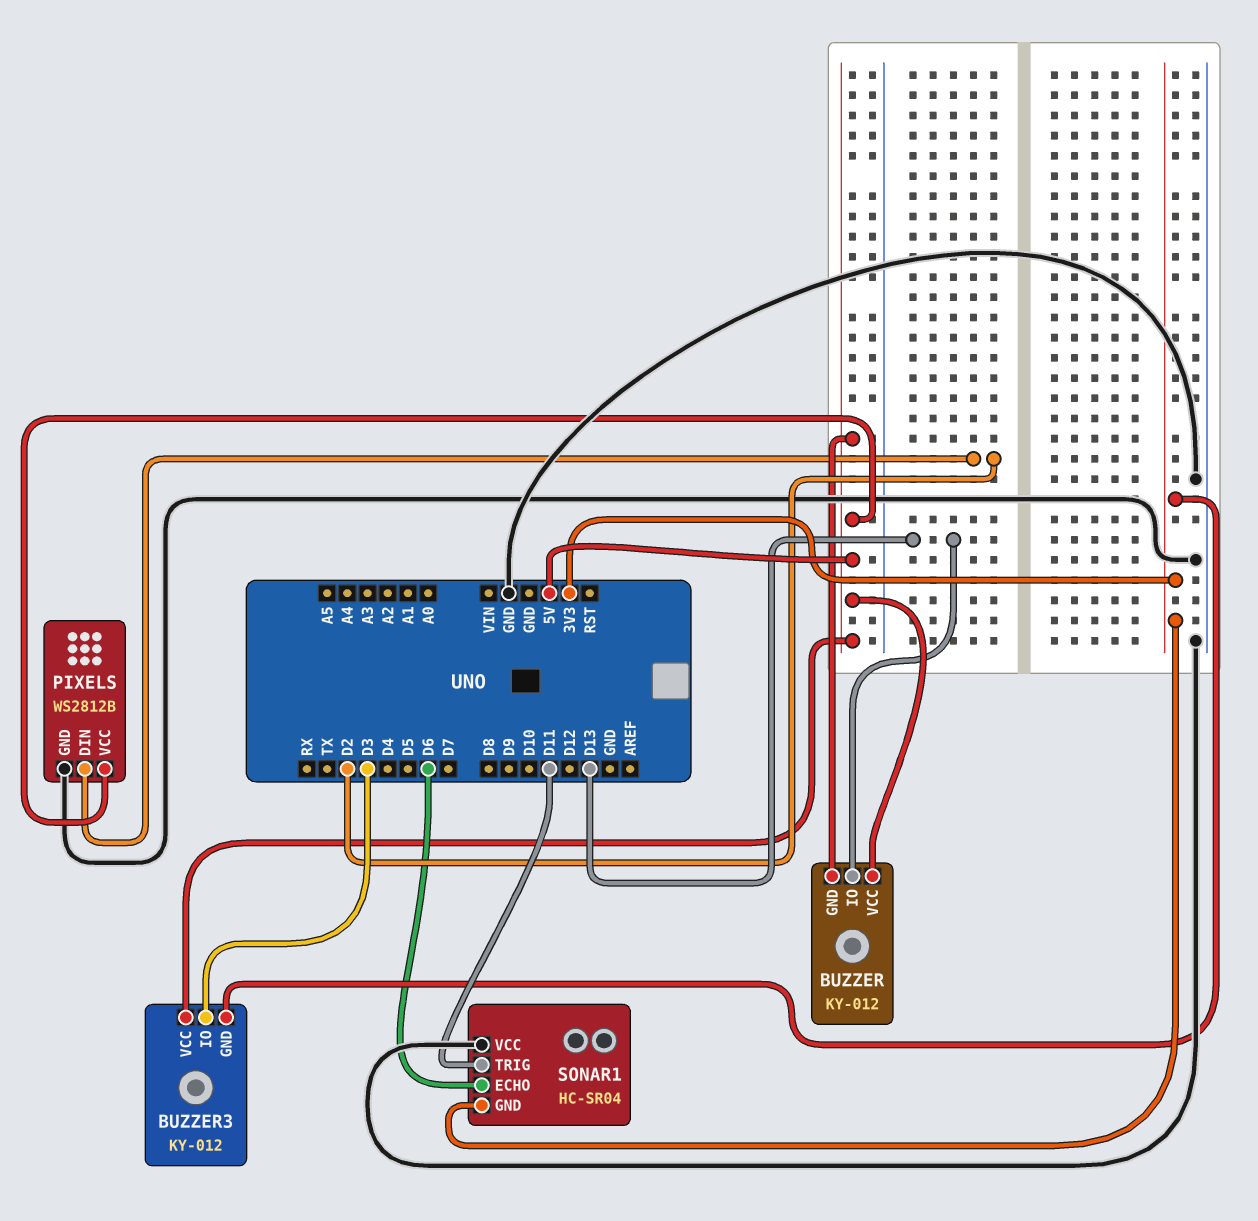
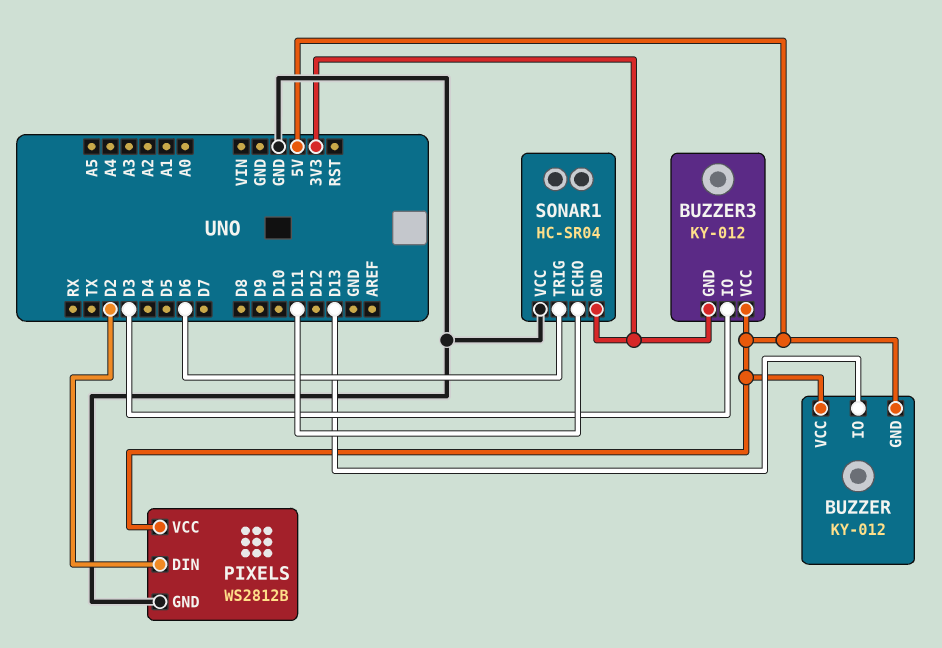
SONAR1 pin ECHO: D6 -> D11
SONAR1 pin TRIG: D11 -> D6

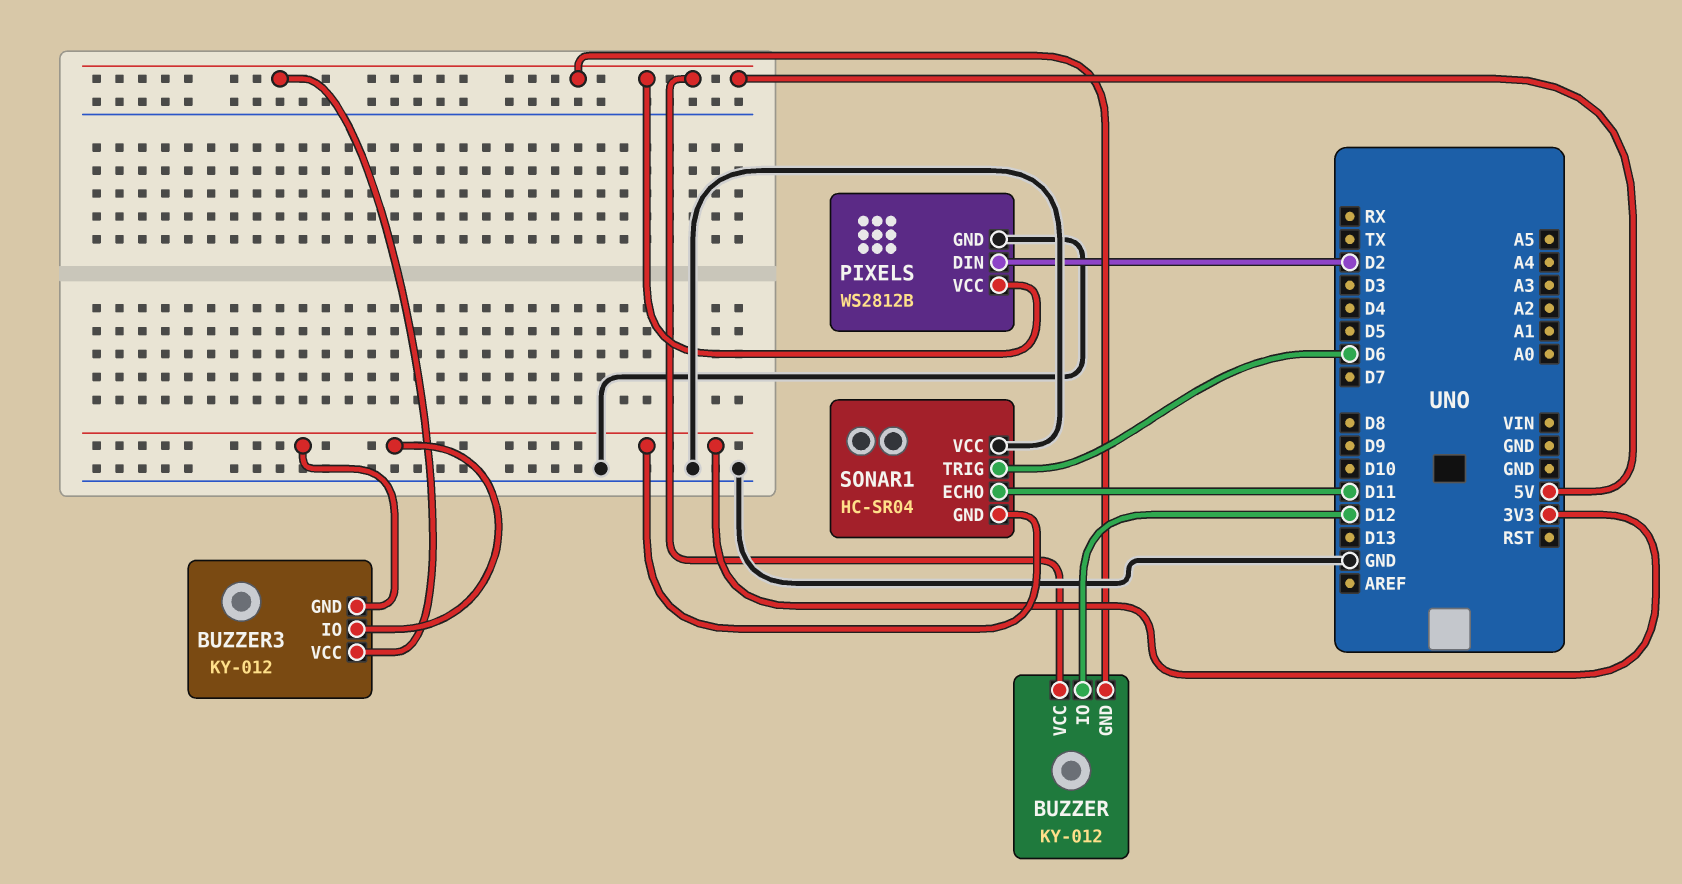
BUZZER pin IO: D13 -> D12
BUZZER3 pin IO: D3 -> 3V3

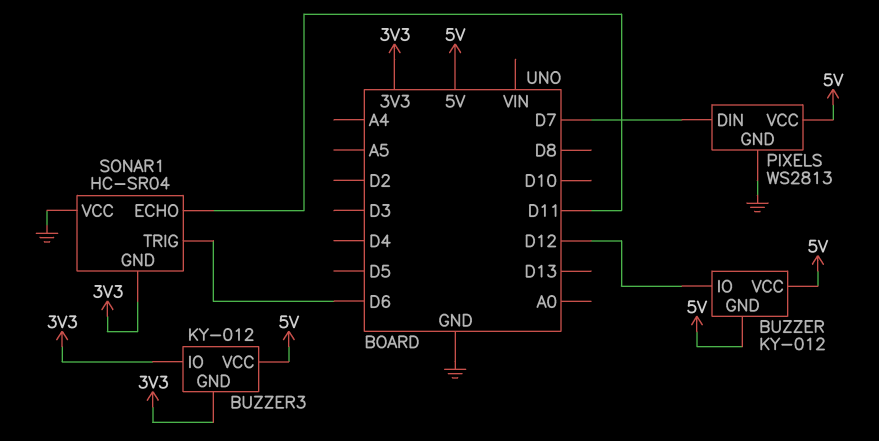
PIXELS: WS2812B -> WS2813
PIXELS pin DIN: D2 -> D7

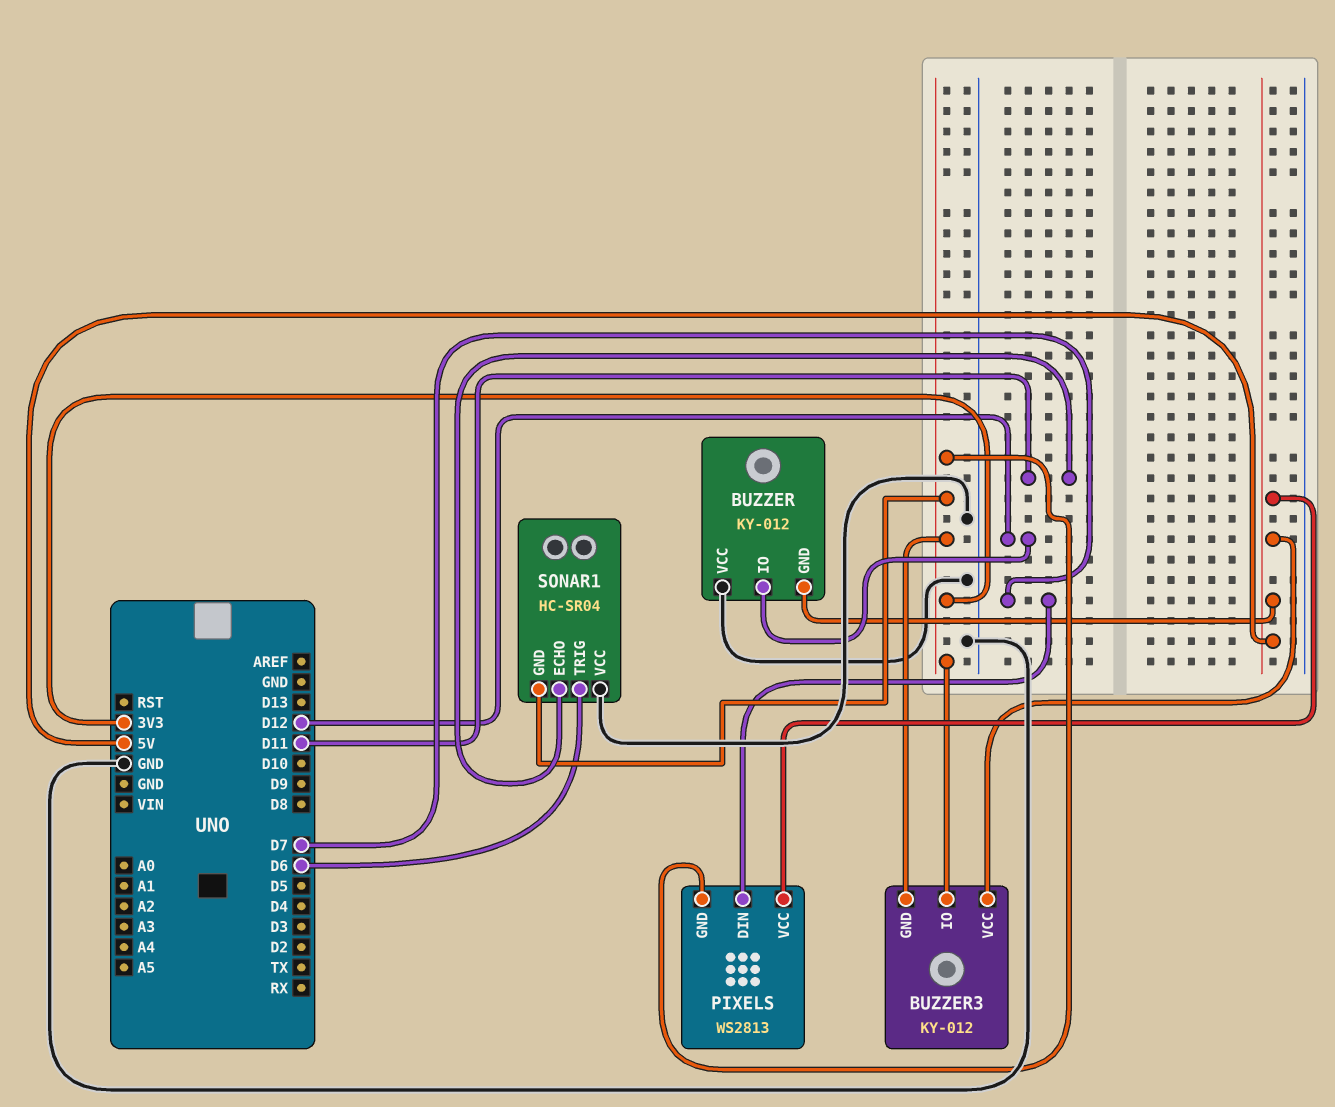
BUZZER pin VCC: 5V -> GND
PIXELS pin GND: GND -> 3V3

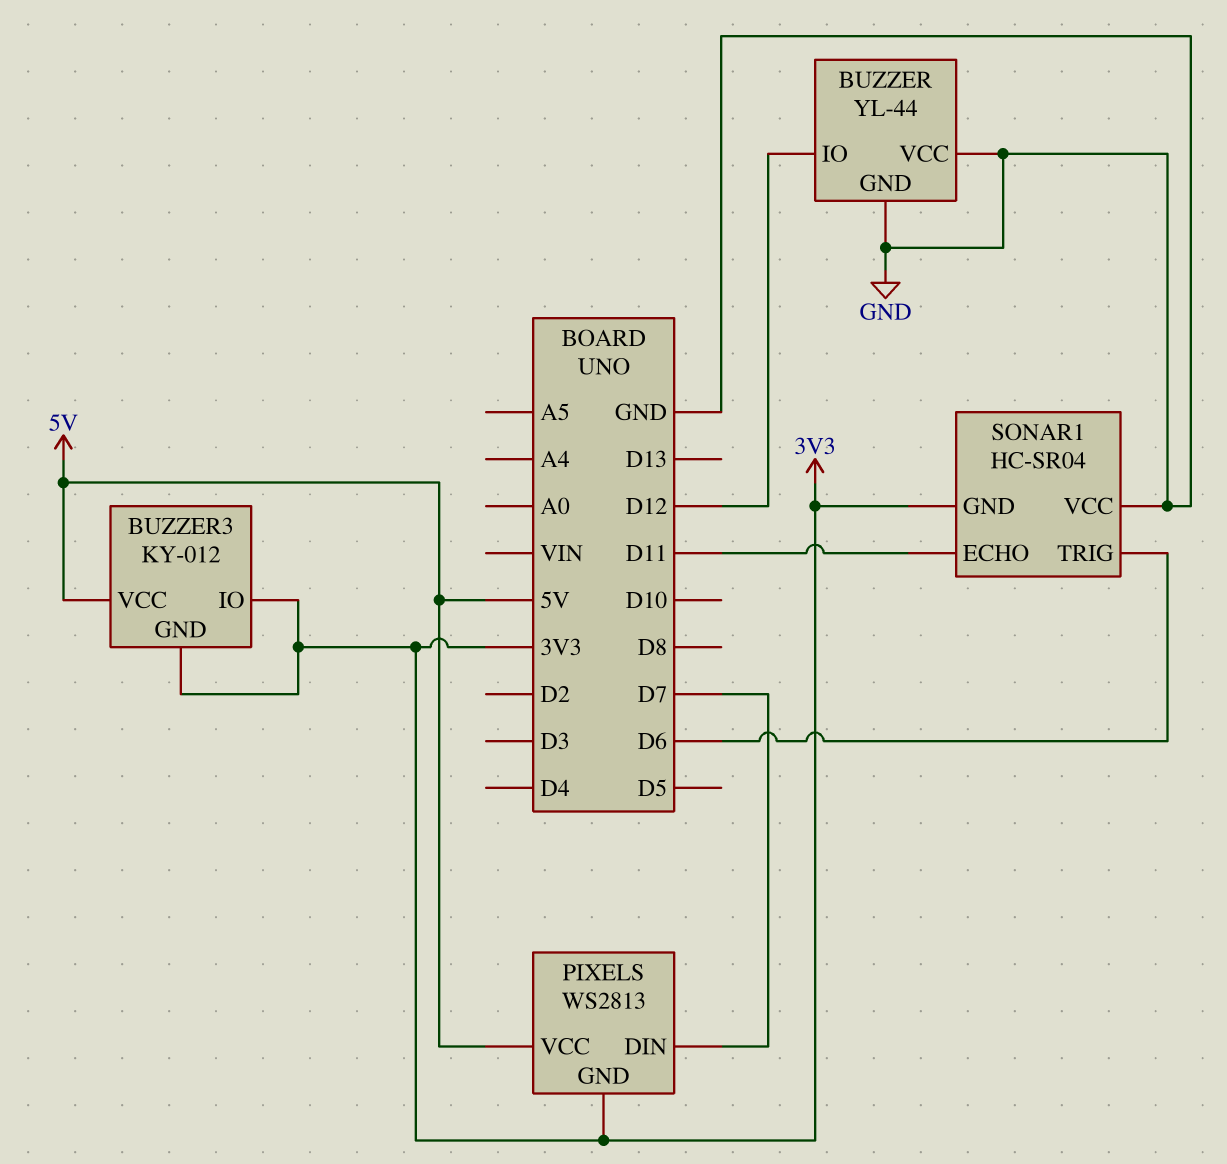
BUZZER: KY-012 -> YL-44
BUZZER pin GND: 5V -> GND

